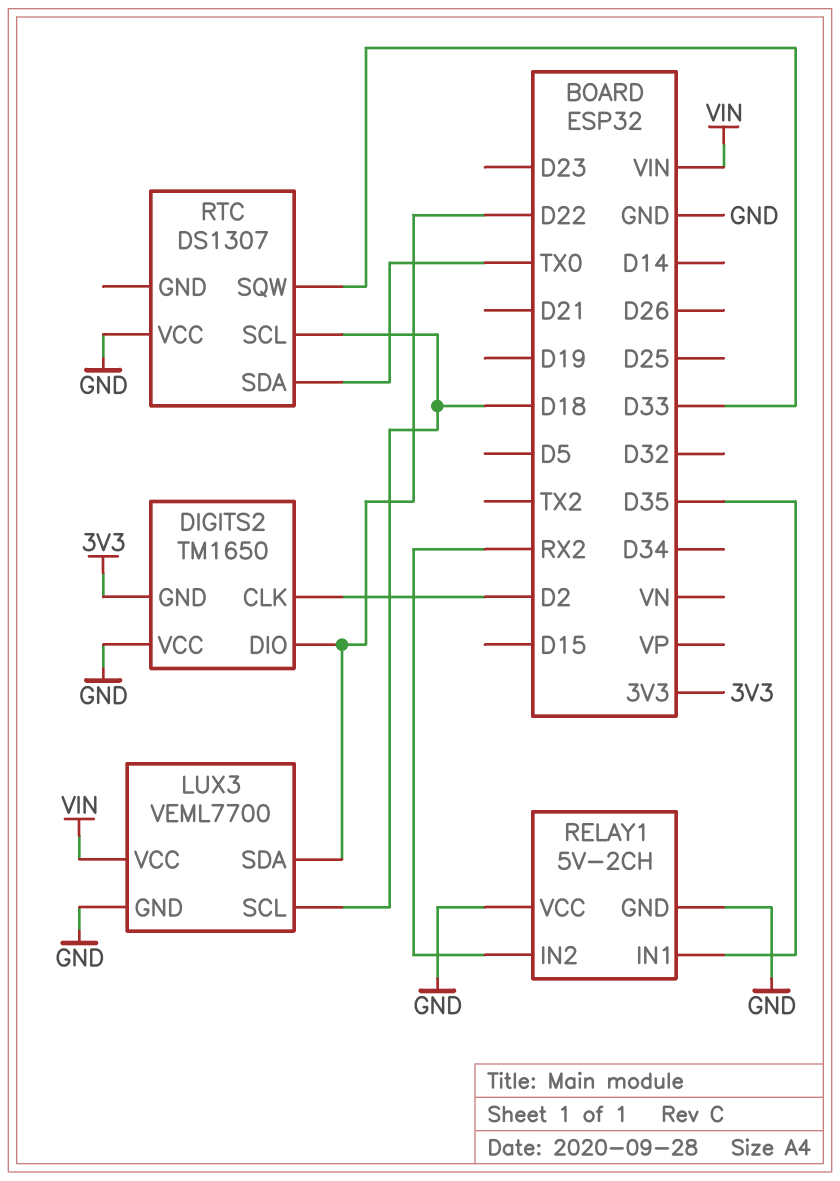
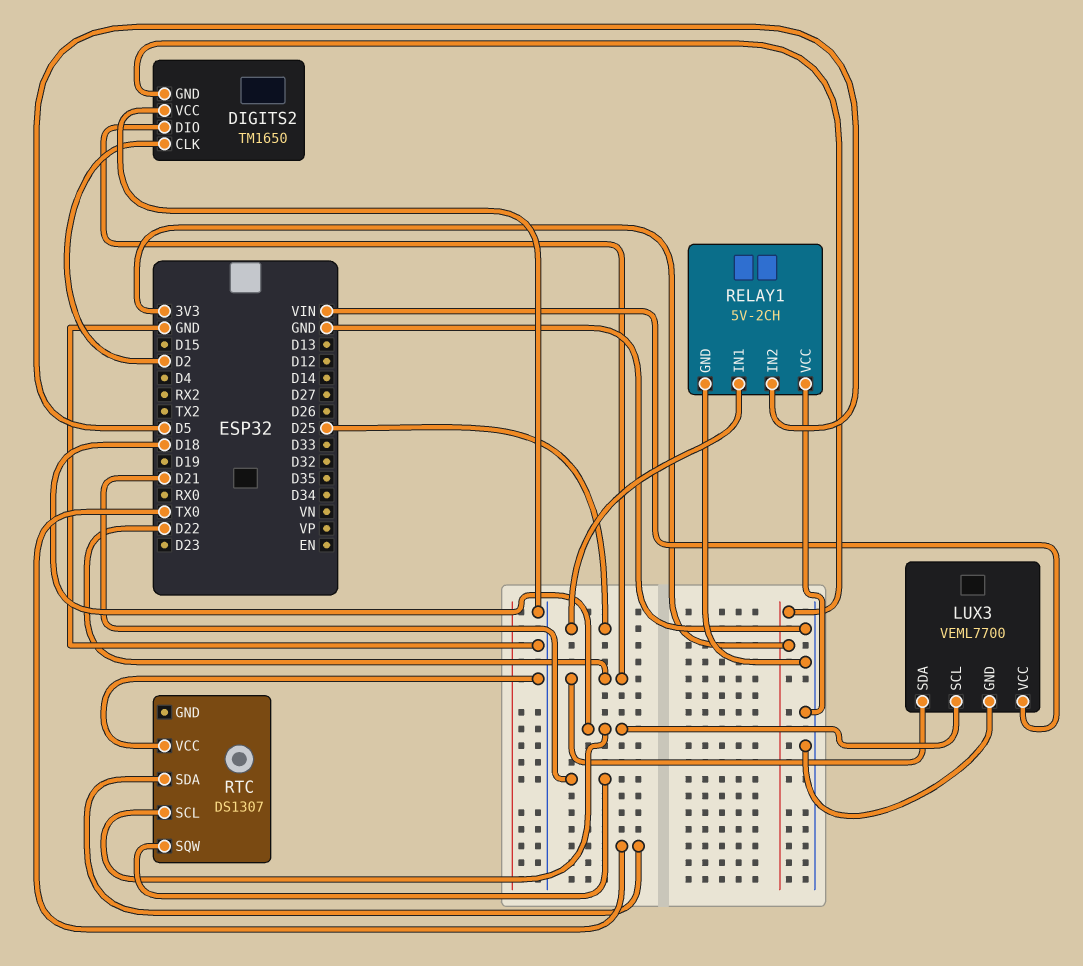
RELAY1 pin IN1: D35 -> D25
RELAY1 pin IN2: RX2 -> D5
RTC pin SQW: D33 -> D21

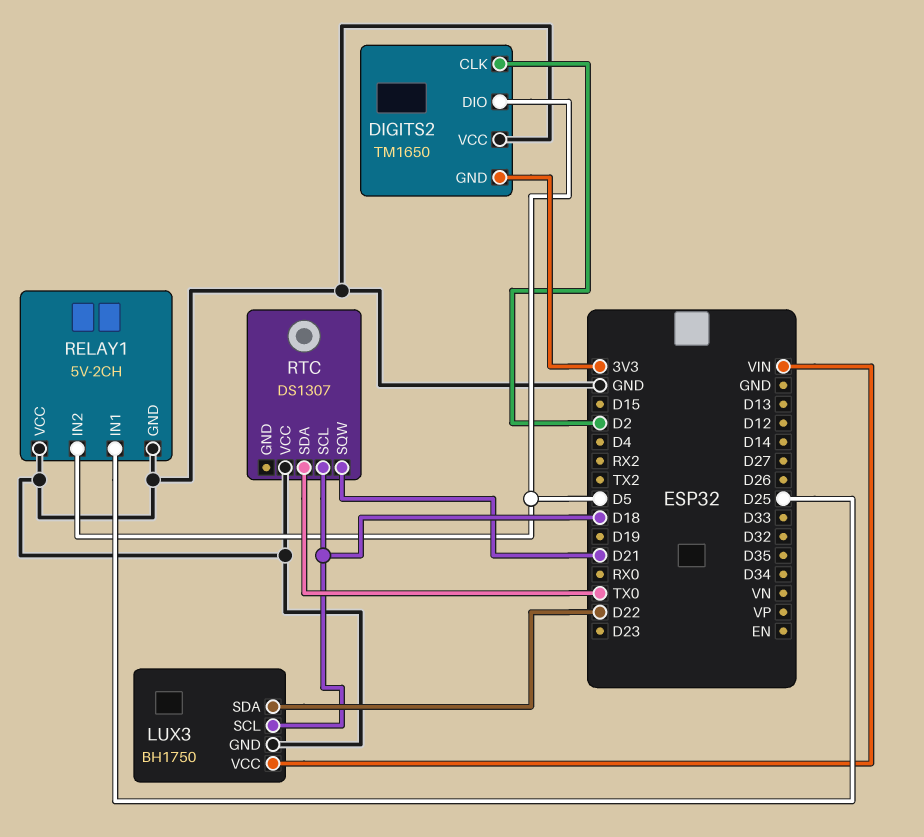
DIGITS2 pin DIO: D22 -> D5
LUX3: VEML7700 -> BH1750

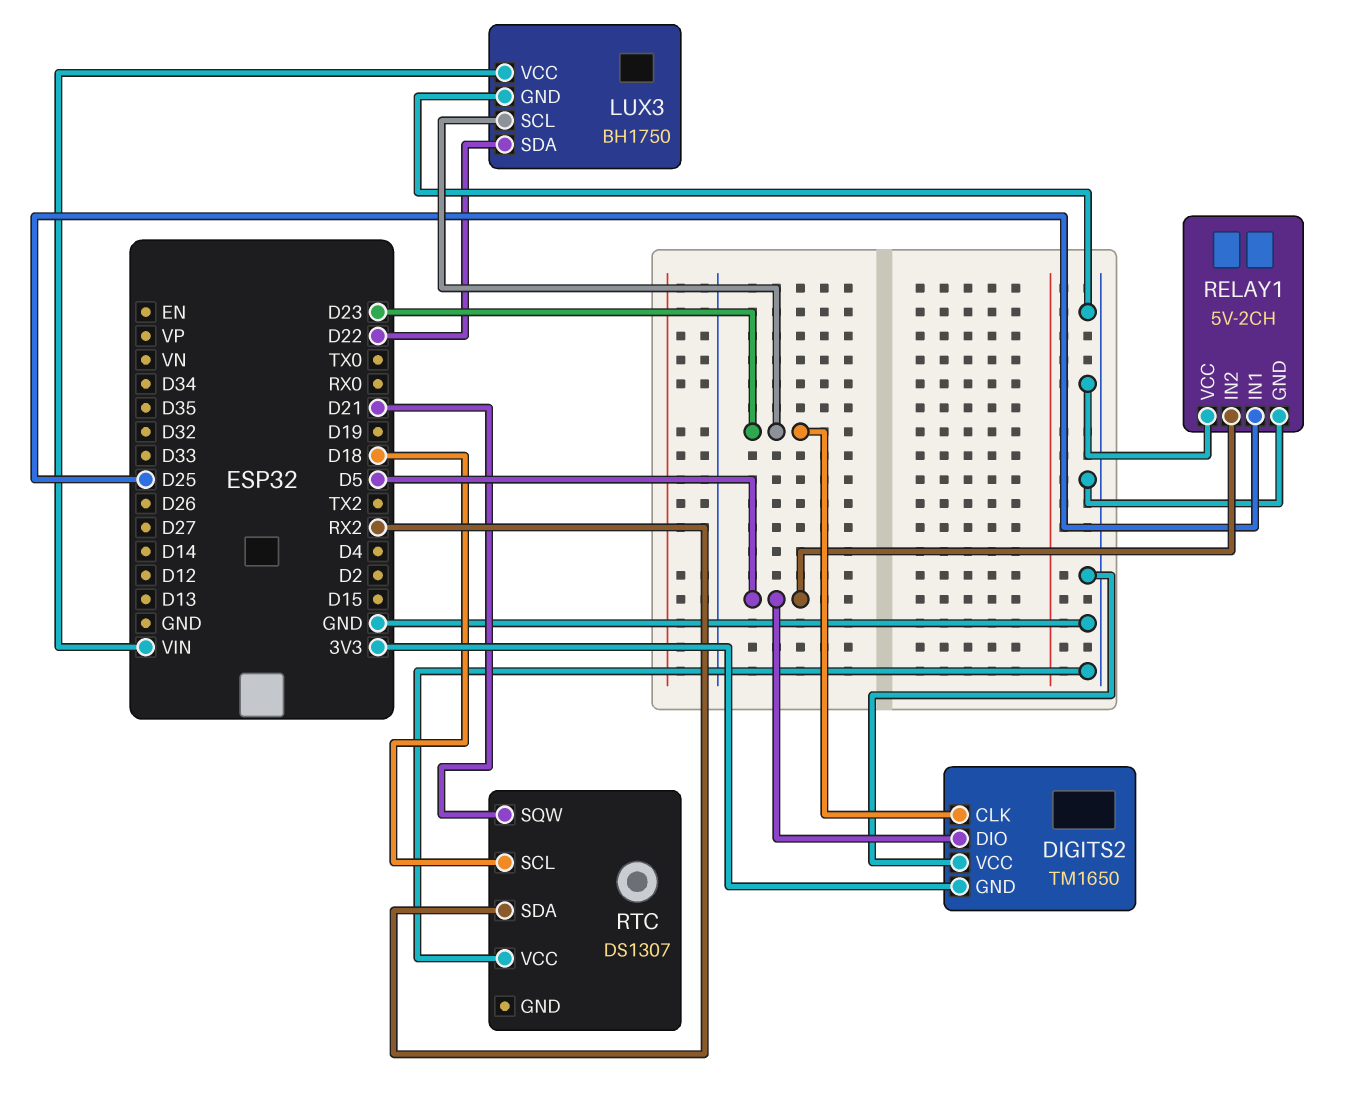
DIGITS2 pin CLK: D2 -> D23
LUX3 pin SCL: D18 -> D23
RTC pin SDA: TX0 -> RX2

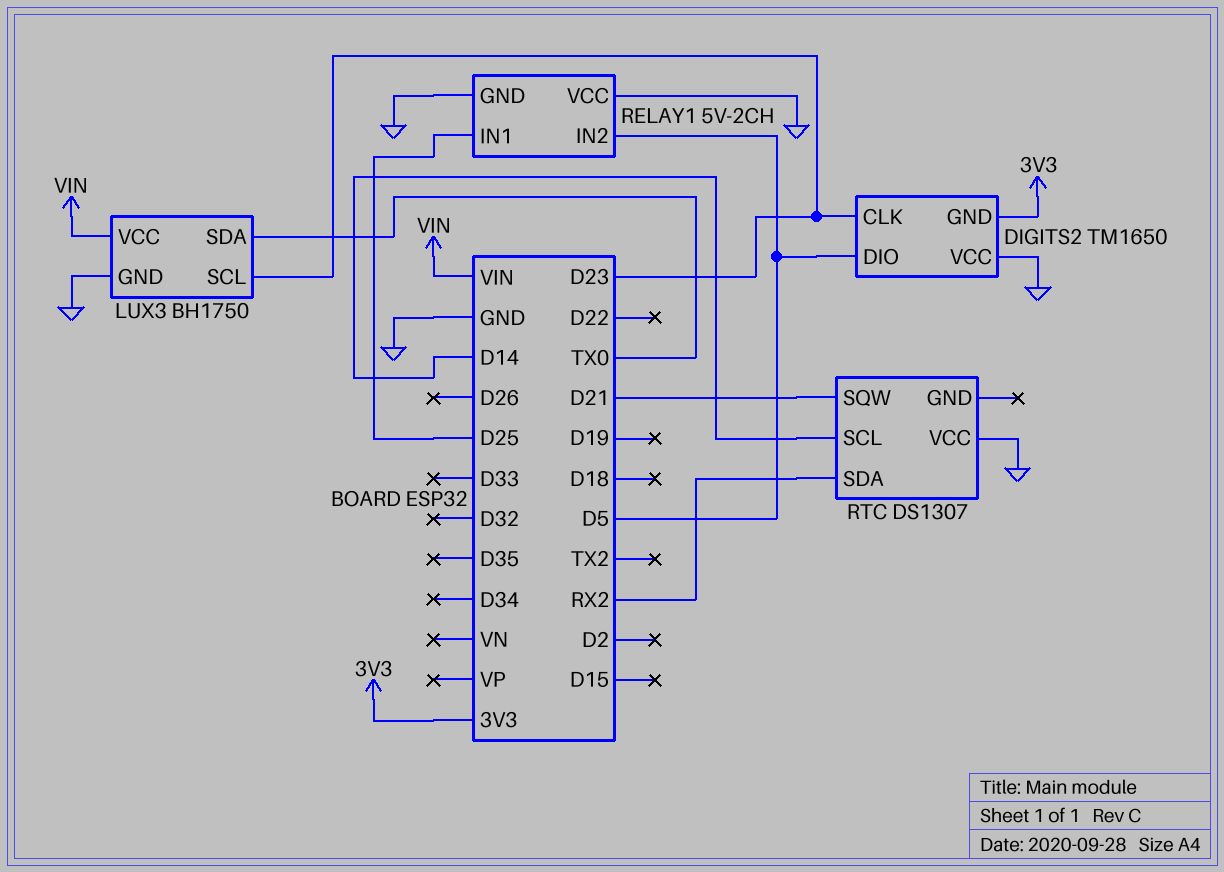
LUX3 pin SDA: D22 -> TX0
RTC pin SCL: D18 -> D14

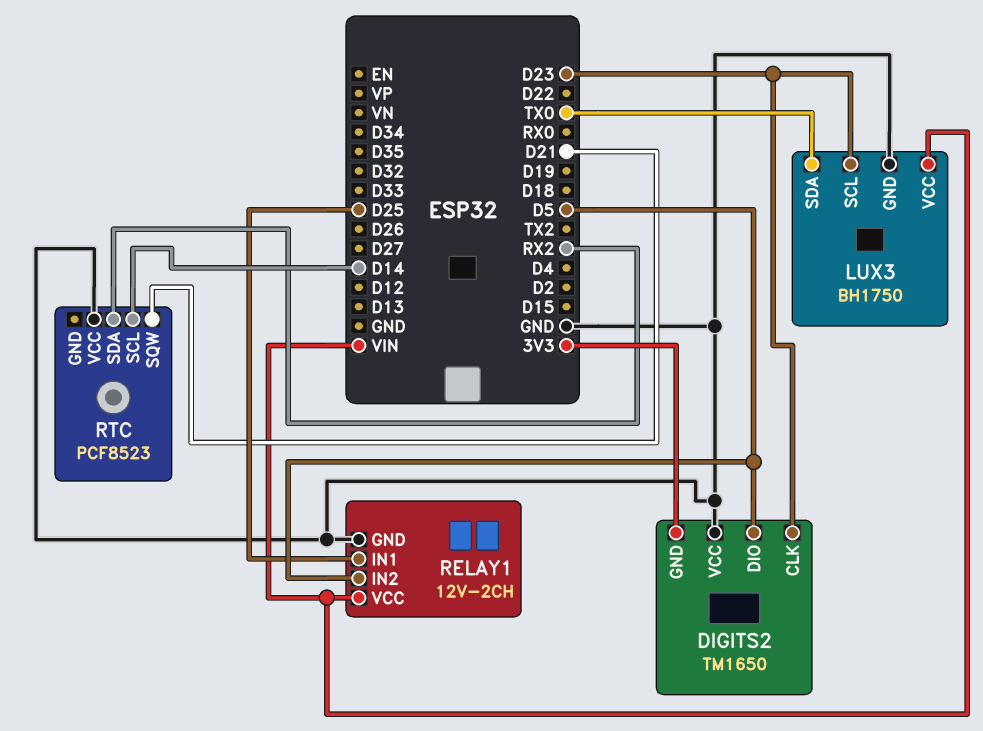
RELAY1: 5V-2CH -> 12V-2CH
RELAY1 pin VCC: GND -> VIN
RTC: DS1307 -> PCF8523

